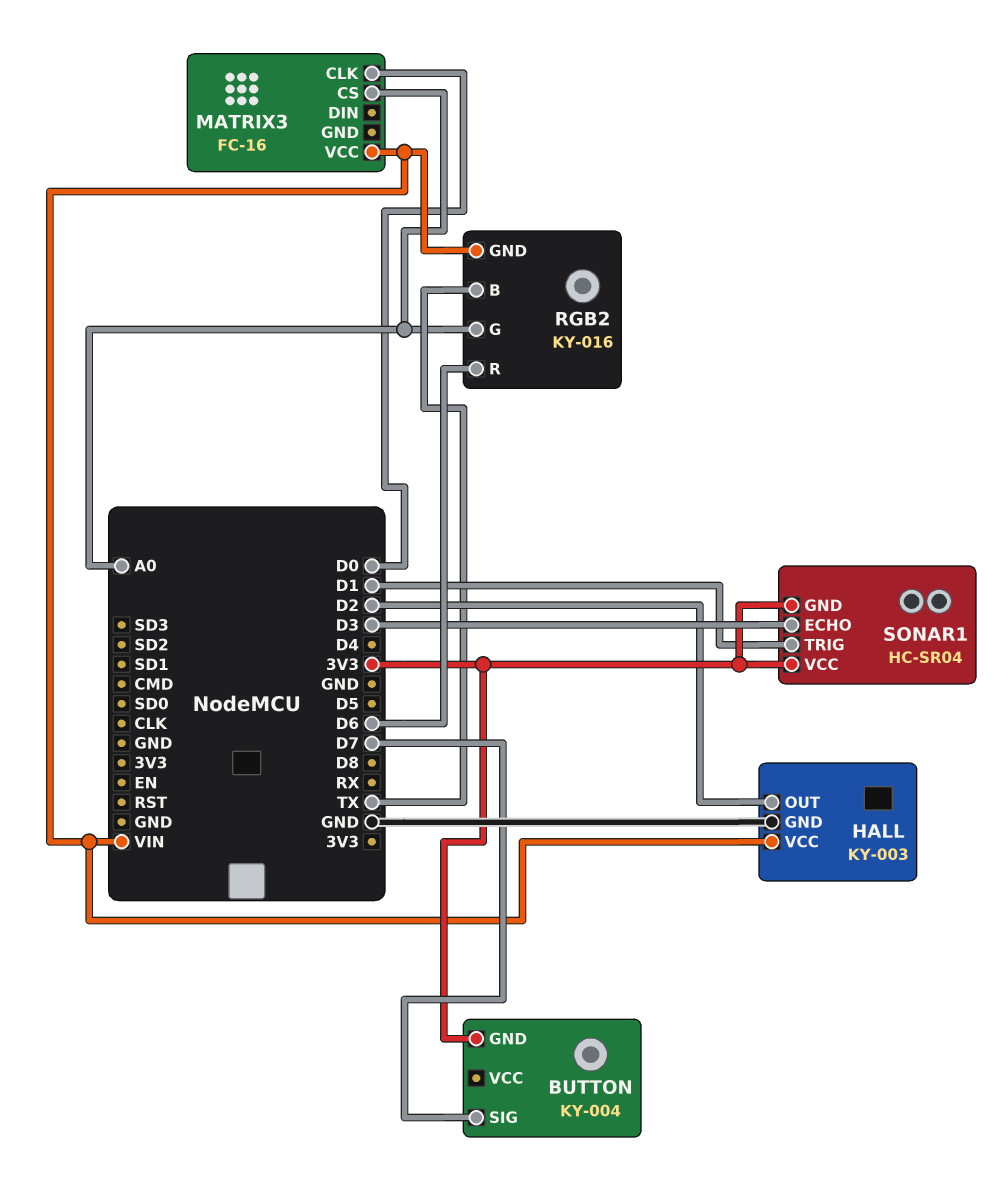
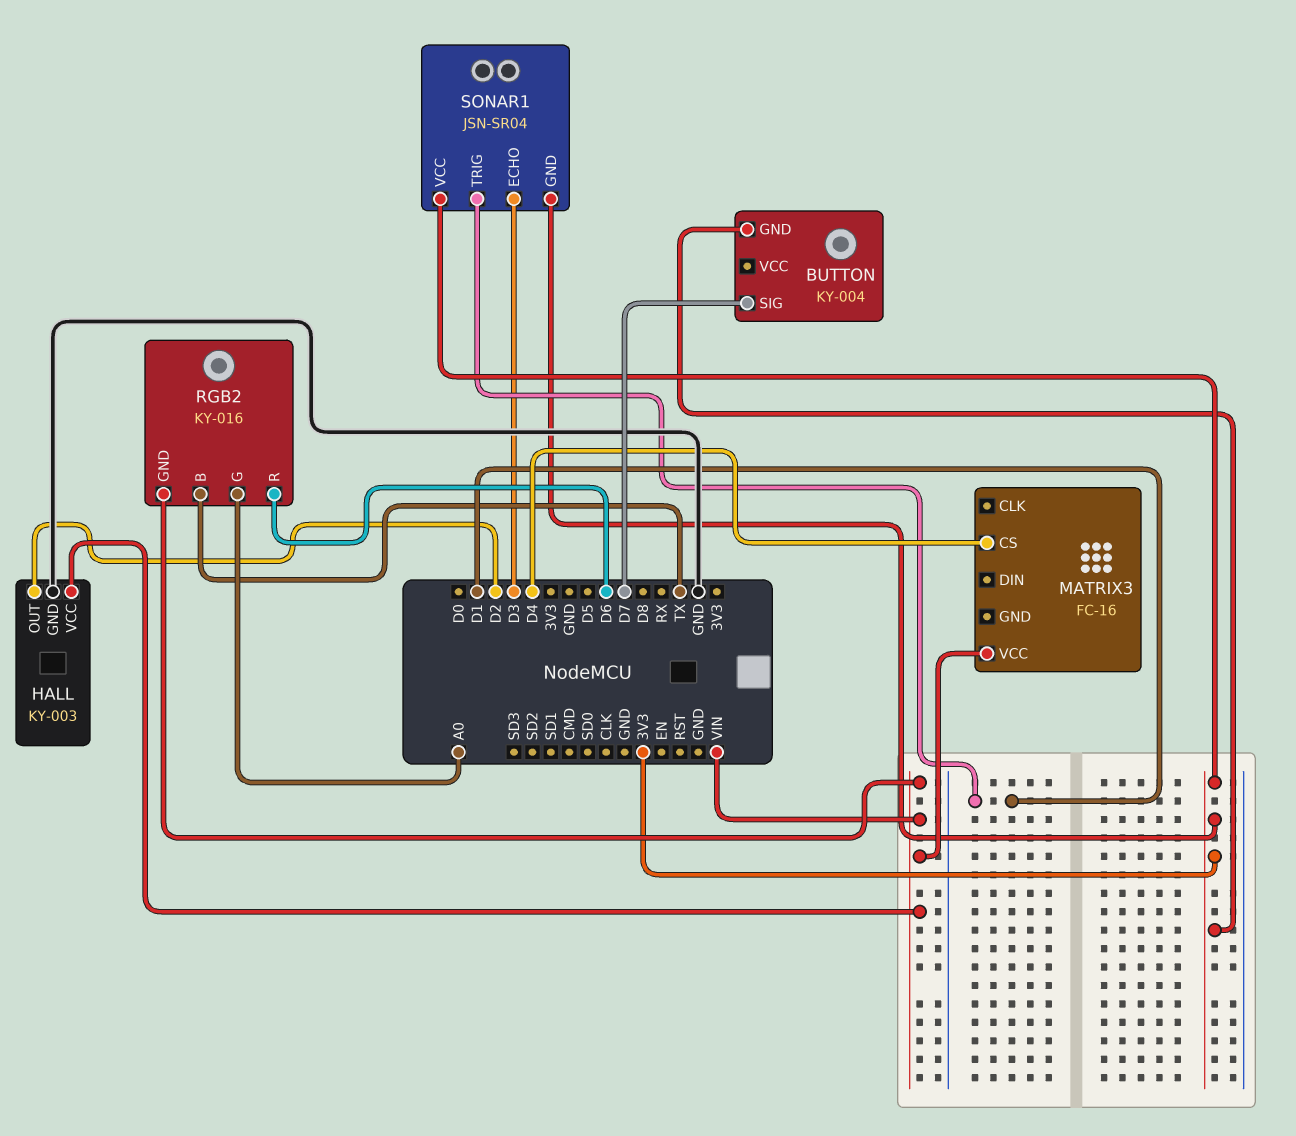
MATRIX3 pin CLK: D0 -> none
MATRIX3 pin CS: A0 -> D4
SONAR1: HC-SR04 -> JSN-SR04

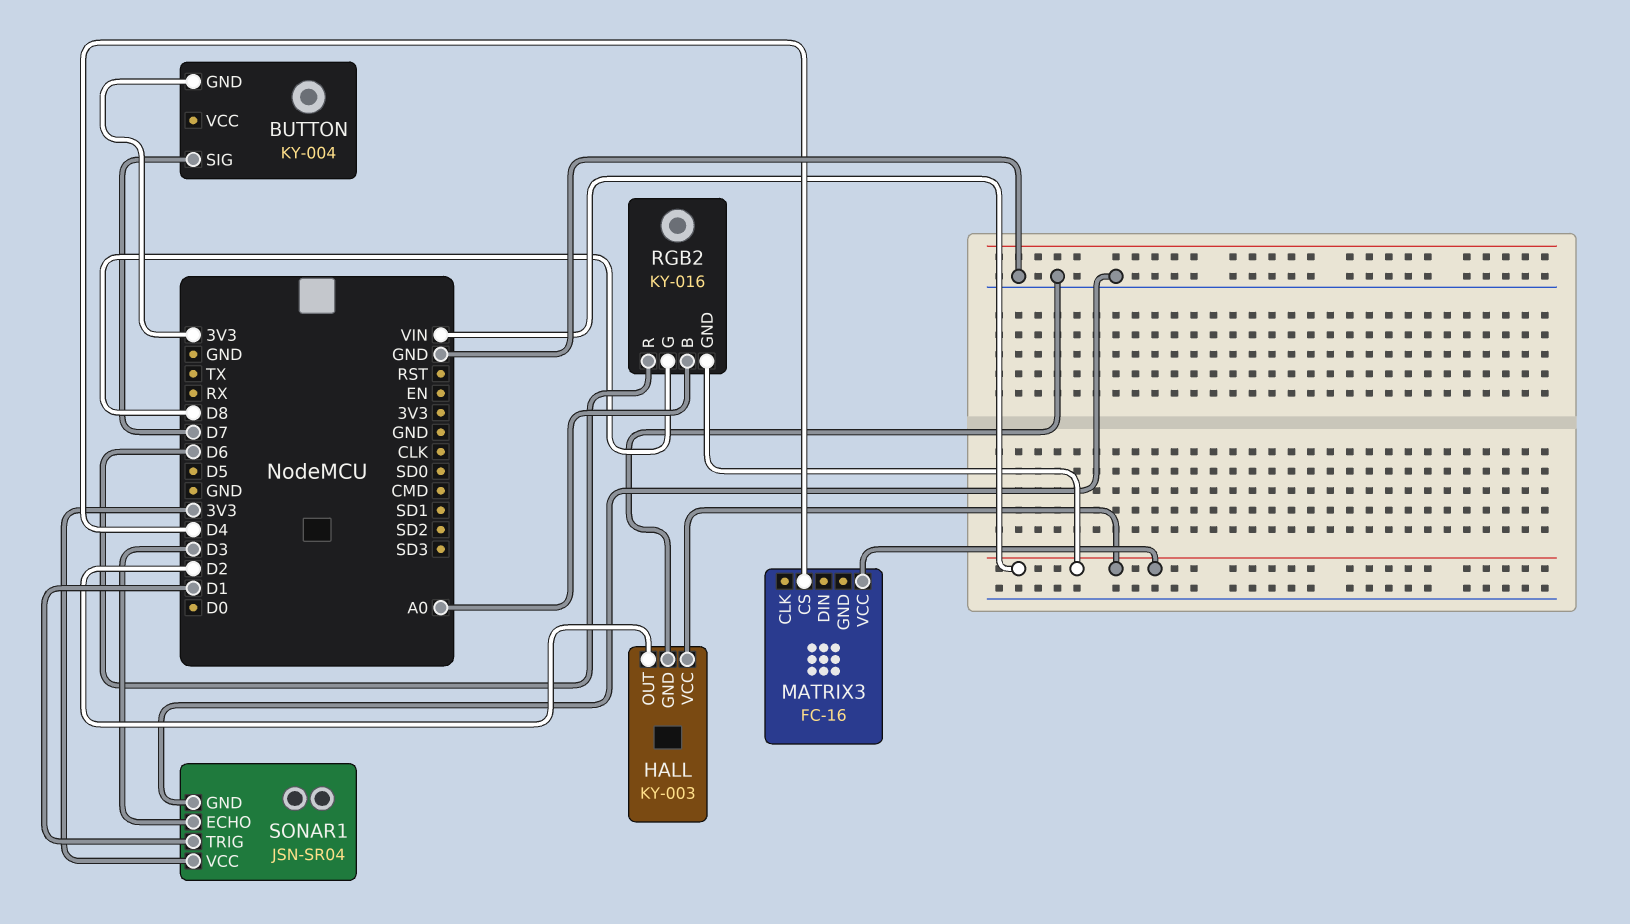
RGB2 pin B: TX -> A0
RGB2 pin G: A0 -> D8
SONAR1 pin GND: 3V3 -> GND

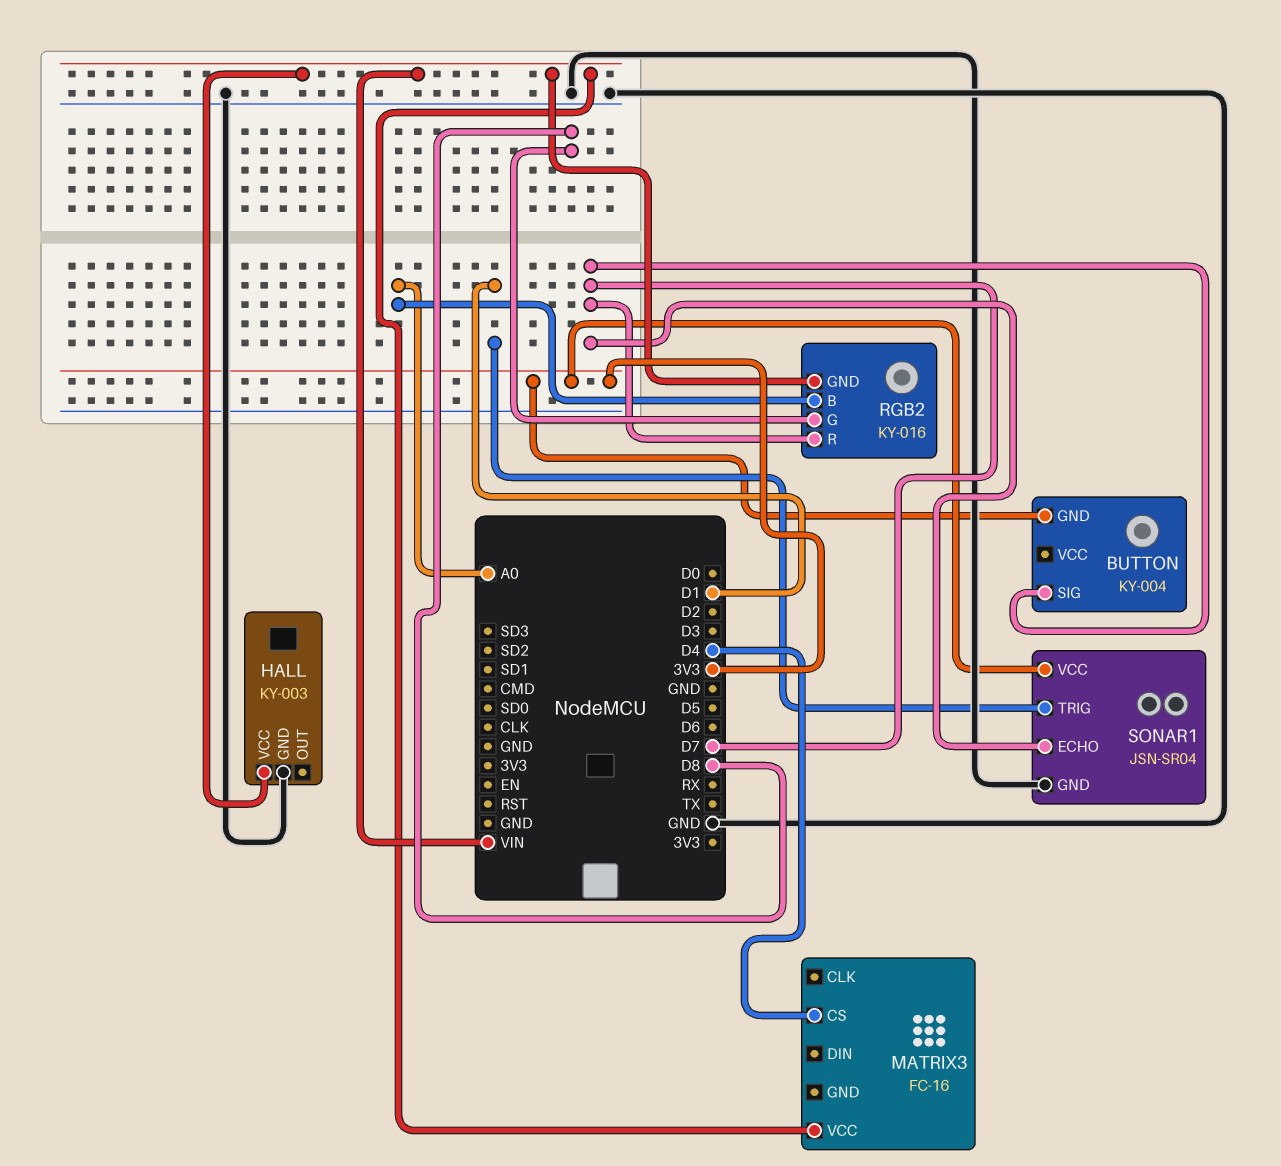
HALL pin OUT: D2 -> none
RGB2 pin R: D6 -> D7
SONAR1 pin ECHO: D3 -> D7

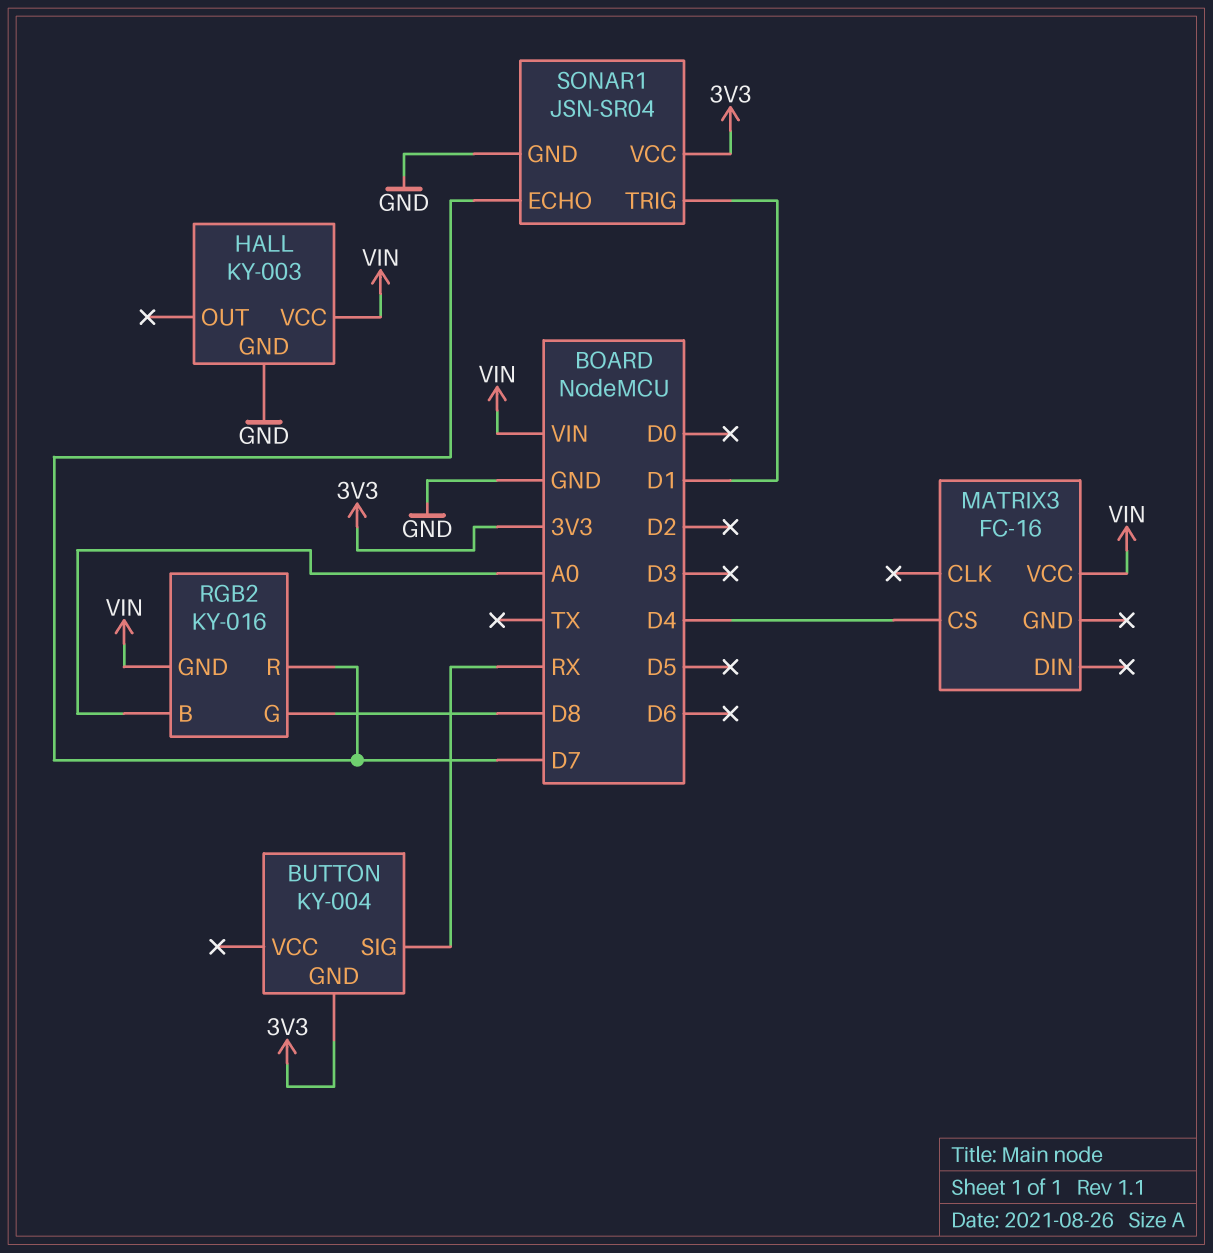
BUTTON pin SIG: D7 -> RX

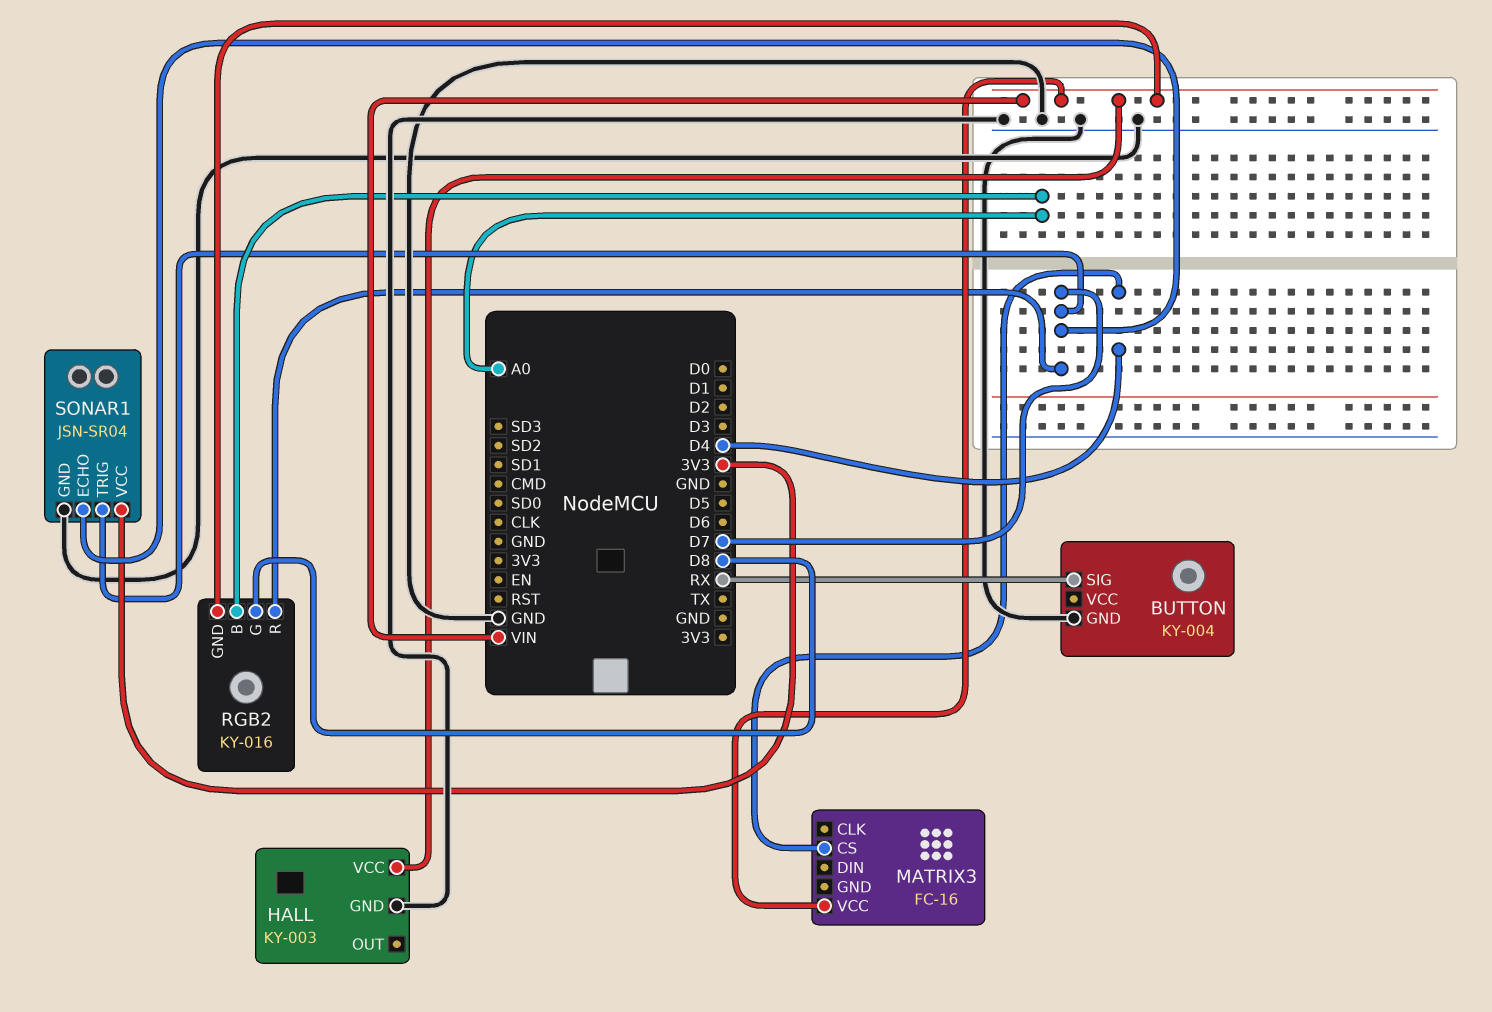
BUTTON pin GND: 3V3 -> GND
SONAR1 pin TRIG: D1 -> D7

